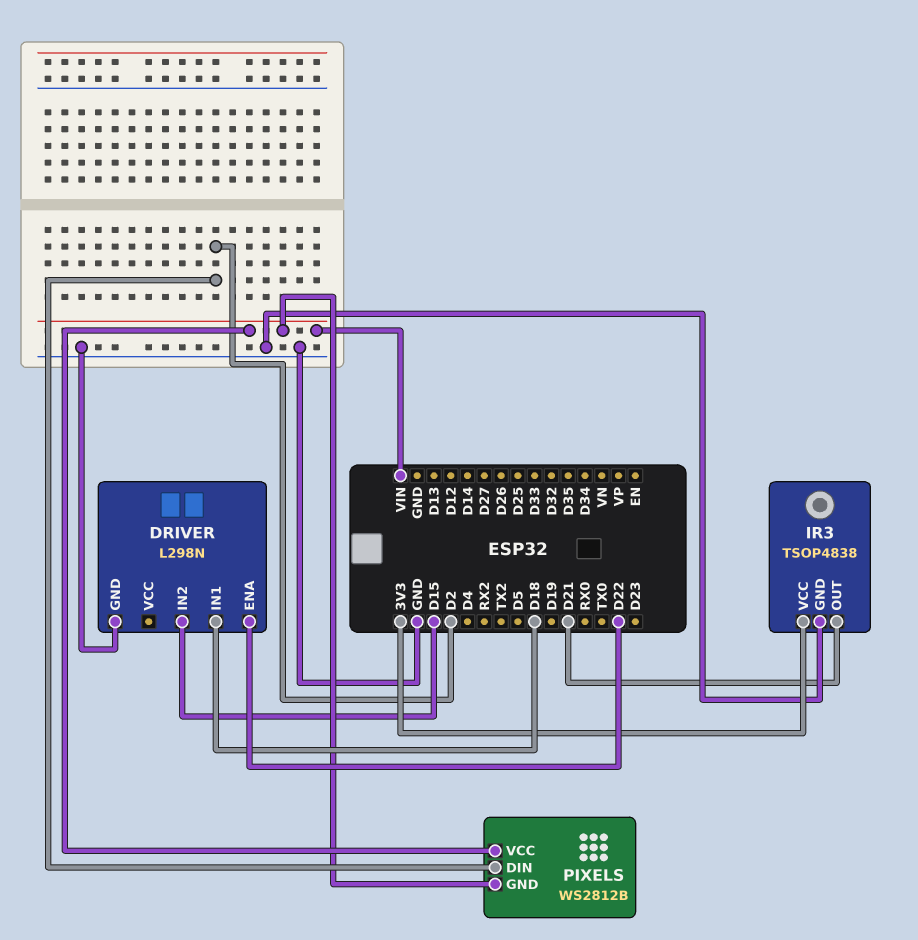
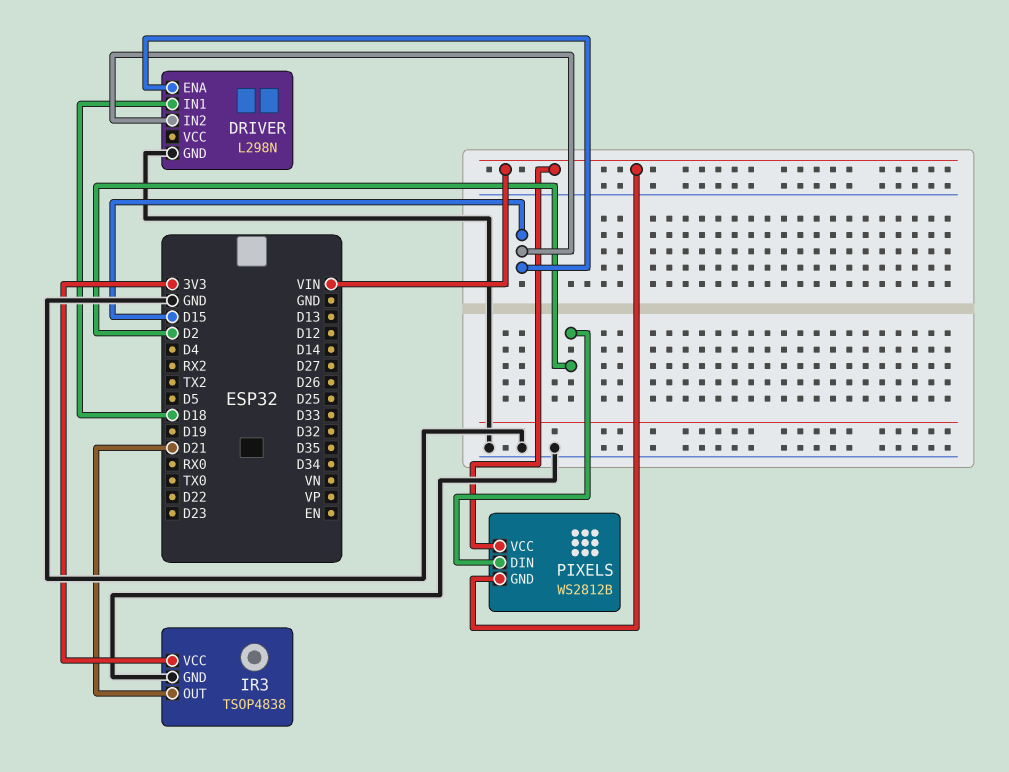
DRIVER pin ENA: D22 -> D15

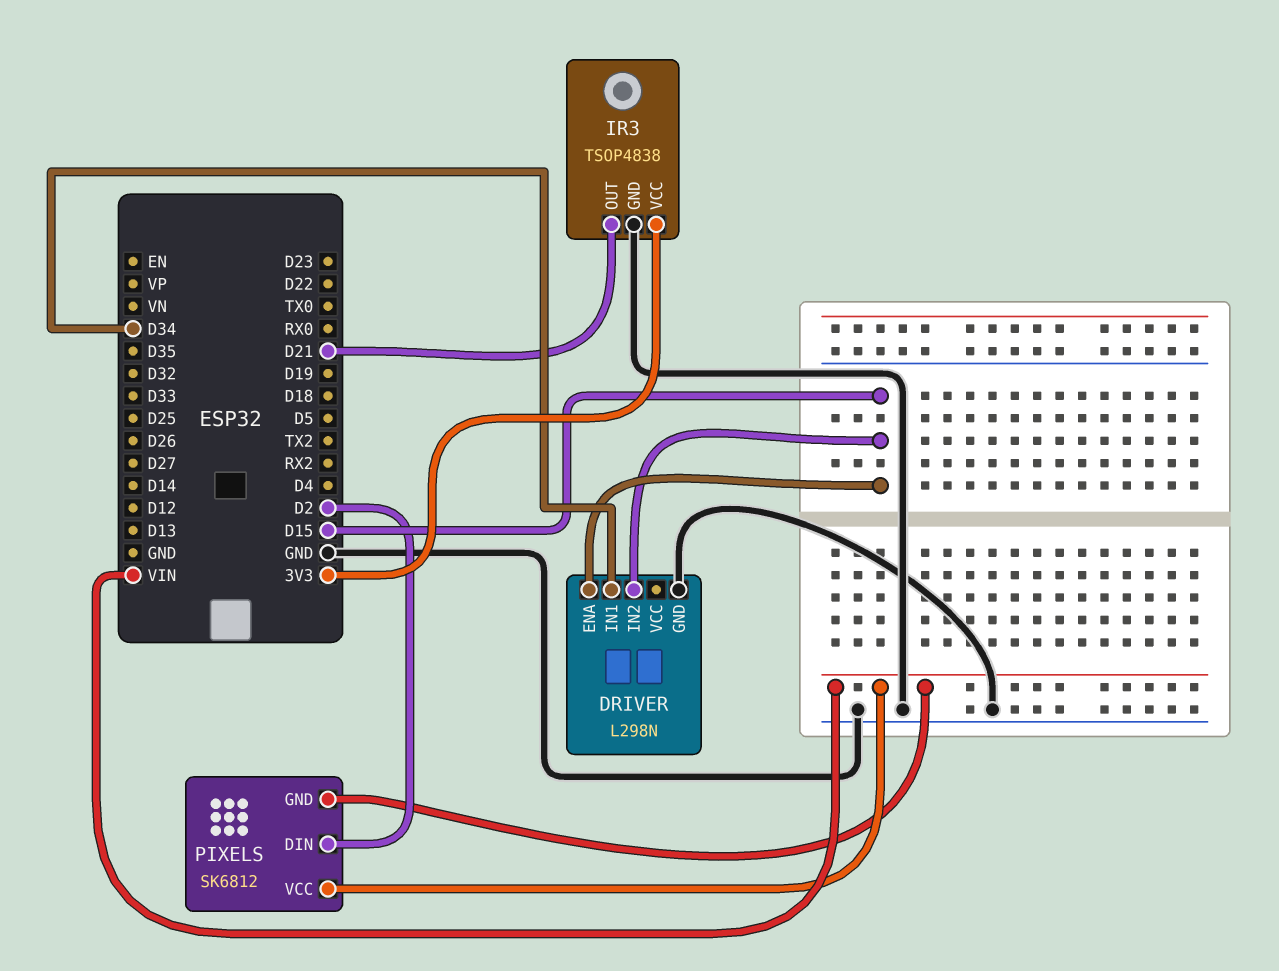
DRIVER pin IN1: D18 -> D34
PIXELS: WS2812B -> SK6812

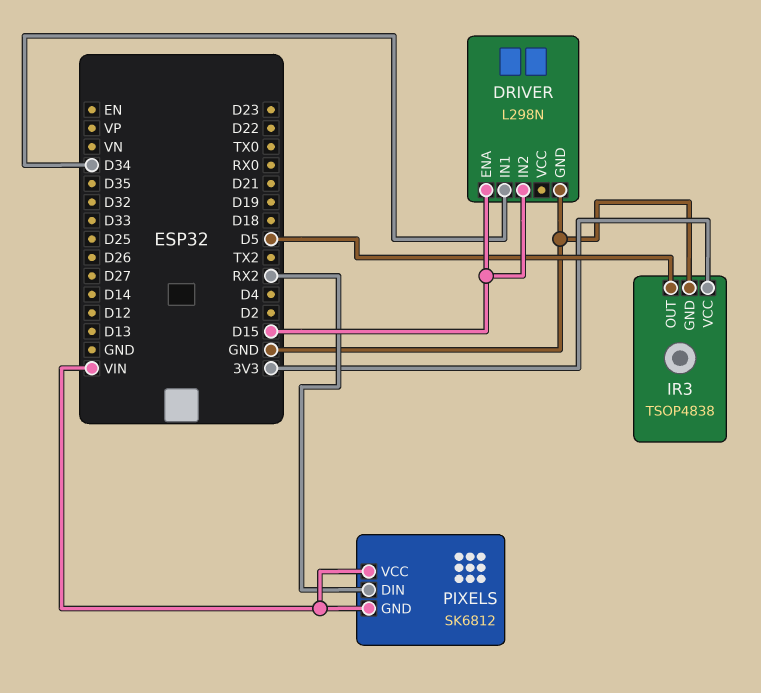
IR3 pin OUT: D21 -> D5
PIXELS pin DIN: D2 -> RX2

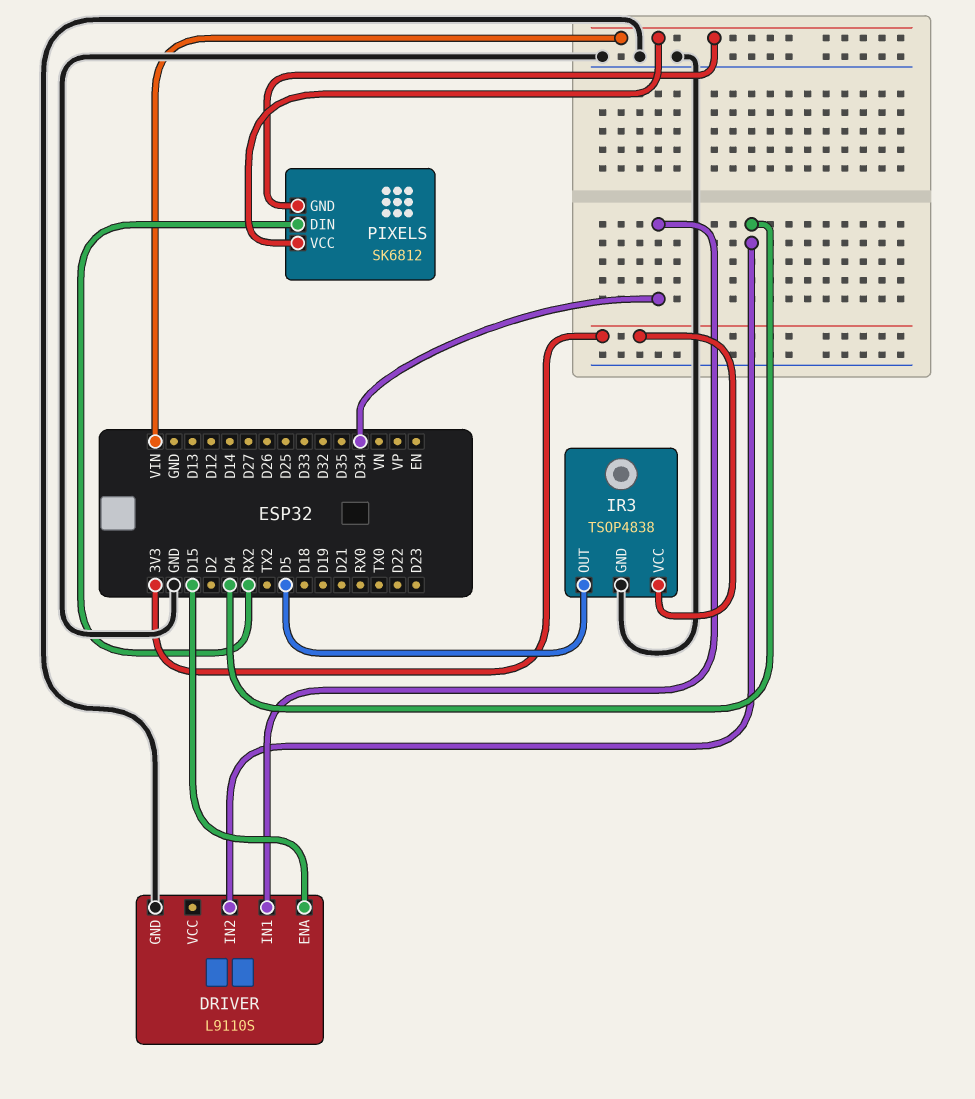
DRIVER: L298N -> L9110S
DRIVER pin IN2: D15 -> D4

